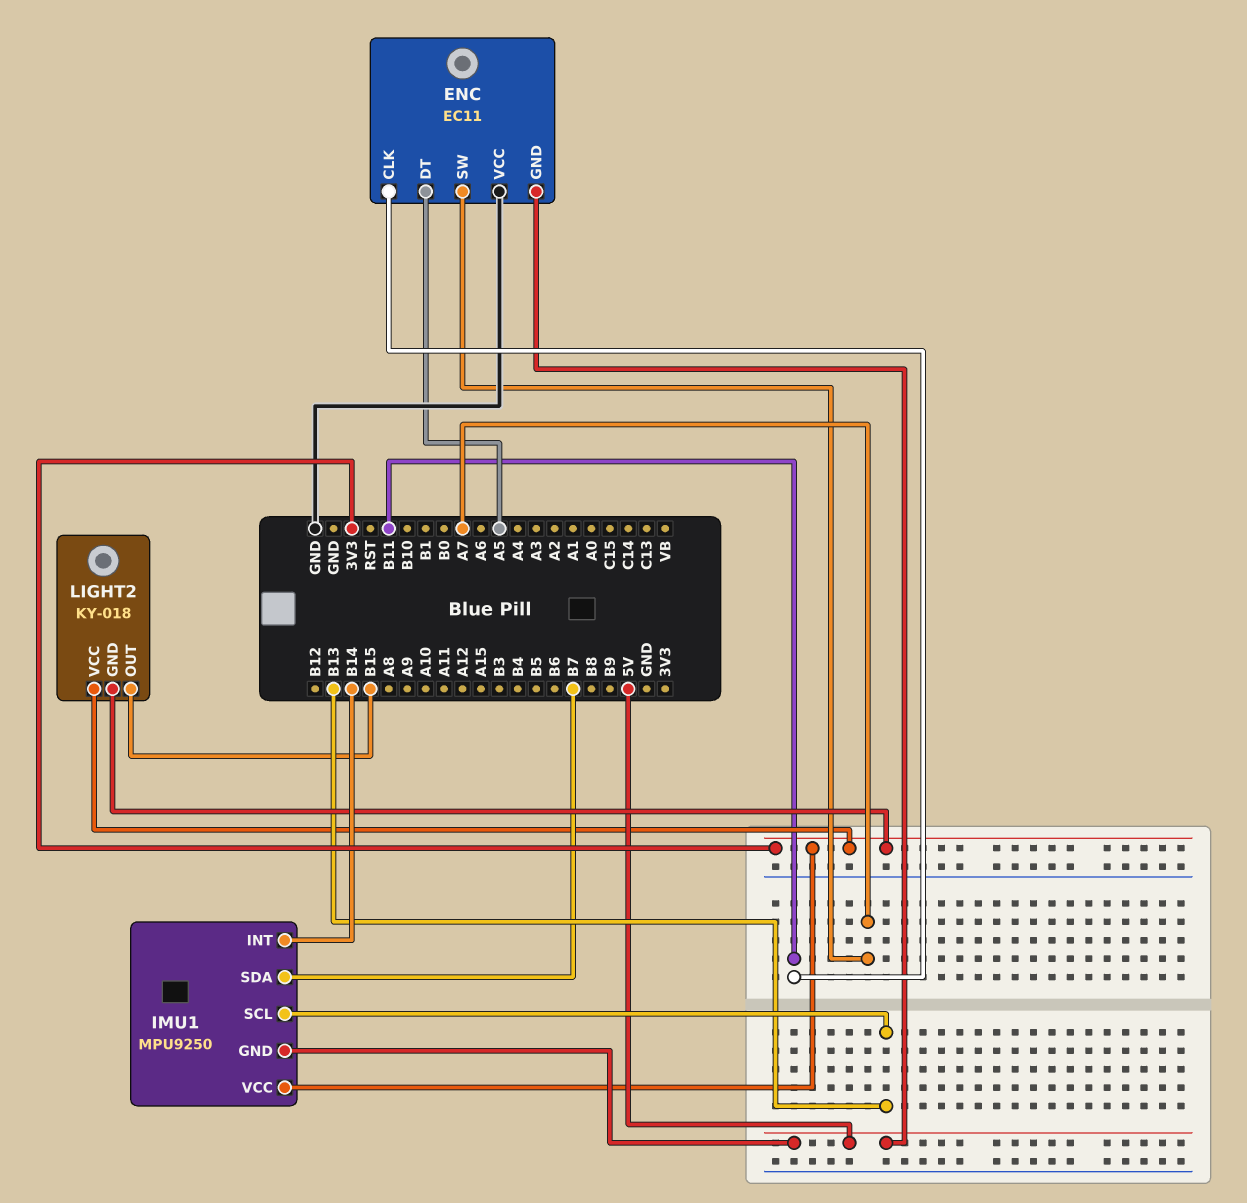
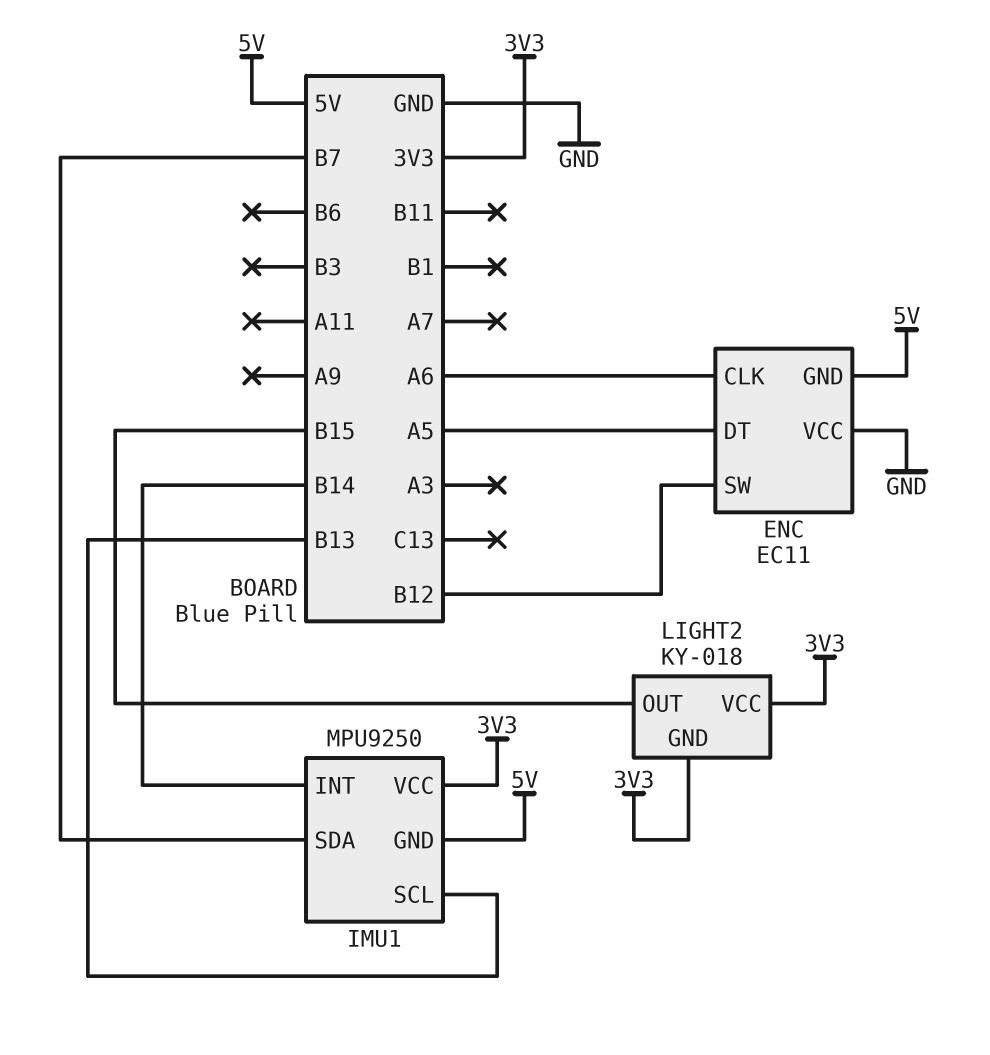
ENC pin CLK: B11 -> A6
ENC pin SW: A7 -> B12

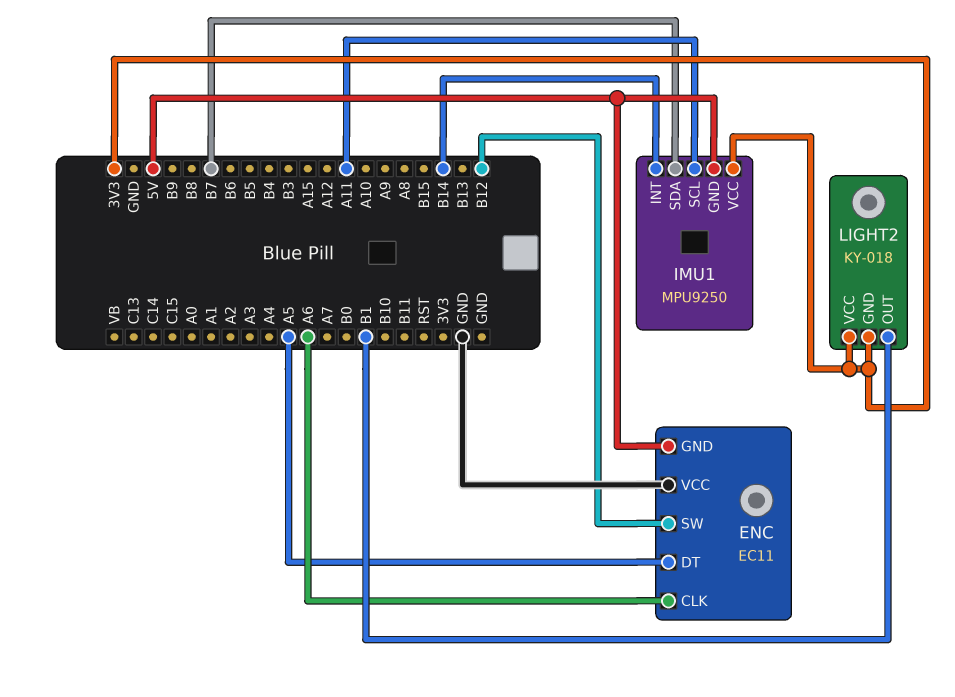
IMU1 pin SCL: B13 -> A11
LIGHT2 pin OUT: B15 -> B1

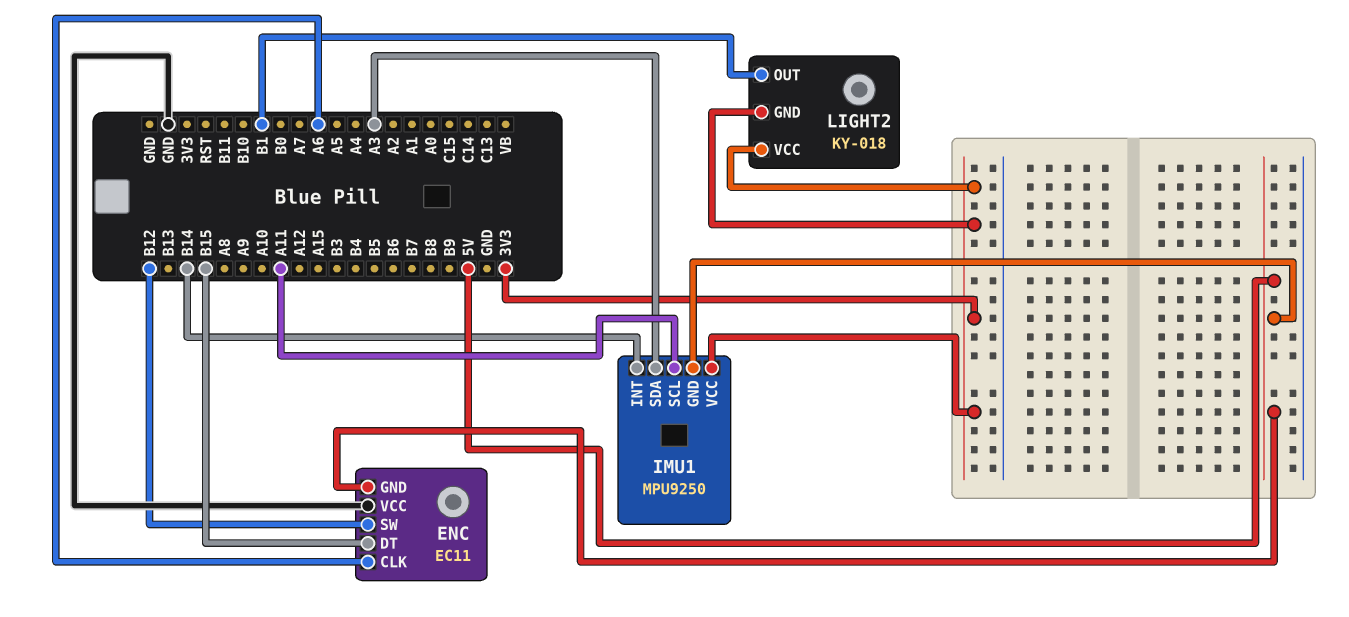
ENC pin DT: A5 -> B15
IMU1 pin SDA: B7 -> A3

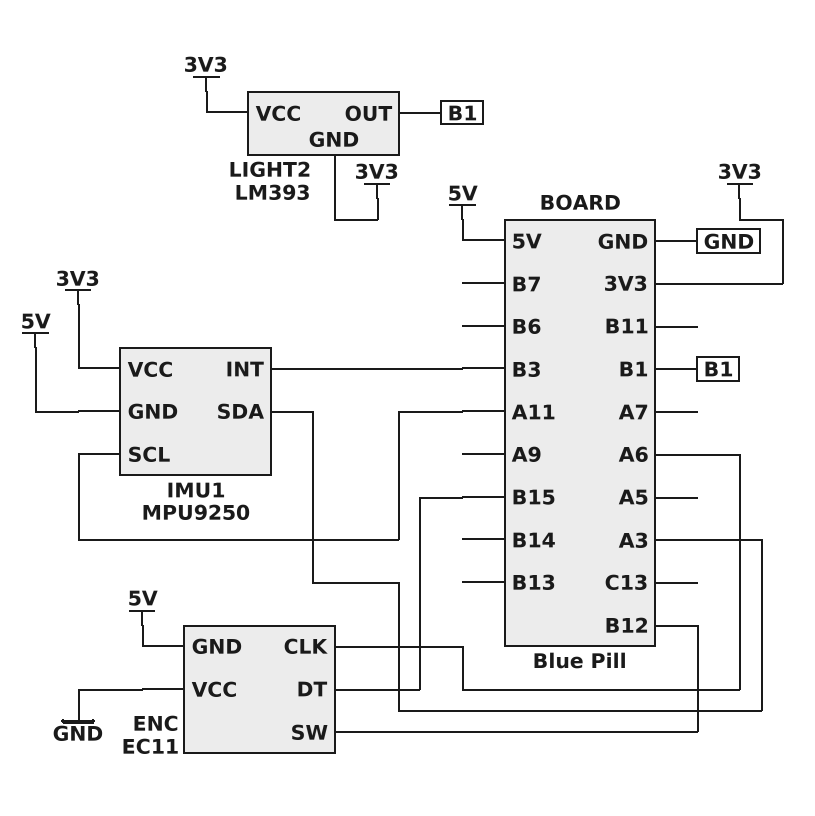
IMU1 pin INT: B14 -> B3
LIGHT2: KY-018 -> LM393

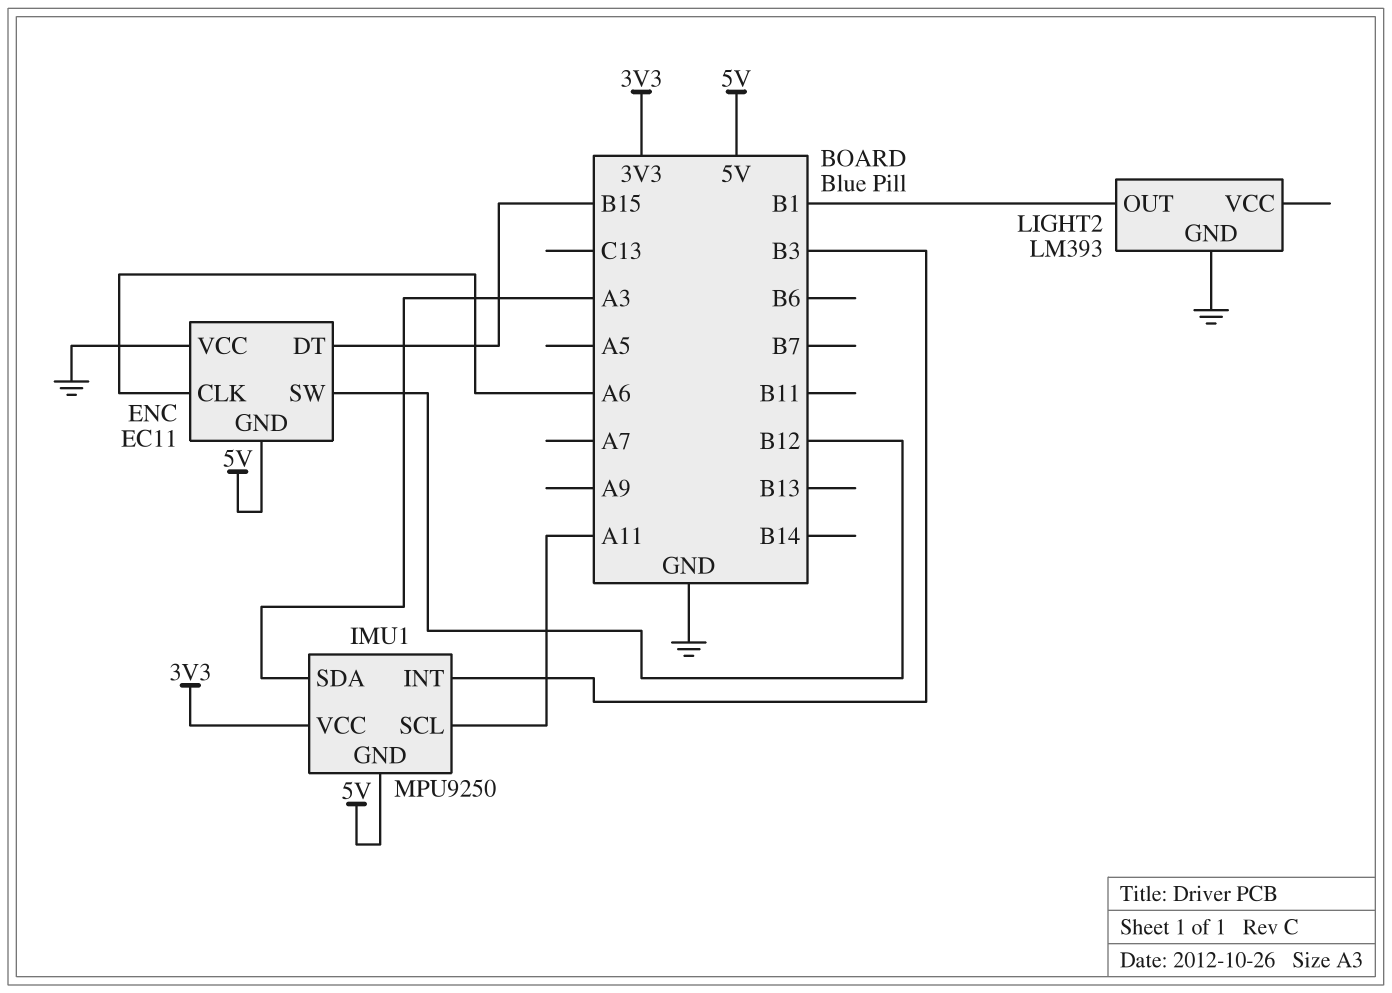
LIGHT2 pin GND: 3V3 -> GND
LIGHT2 pin VCC: 3V3 -> none

